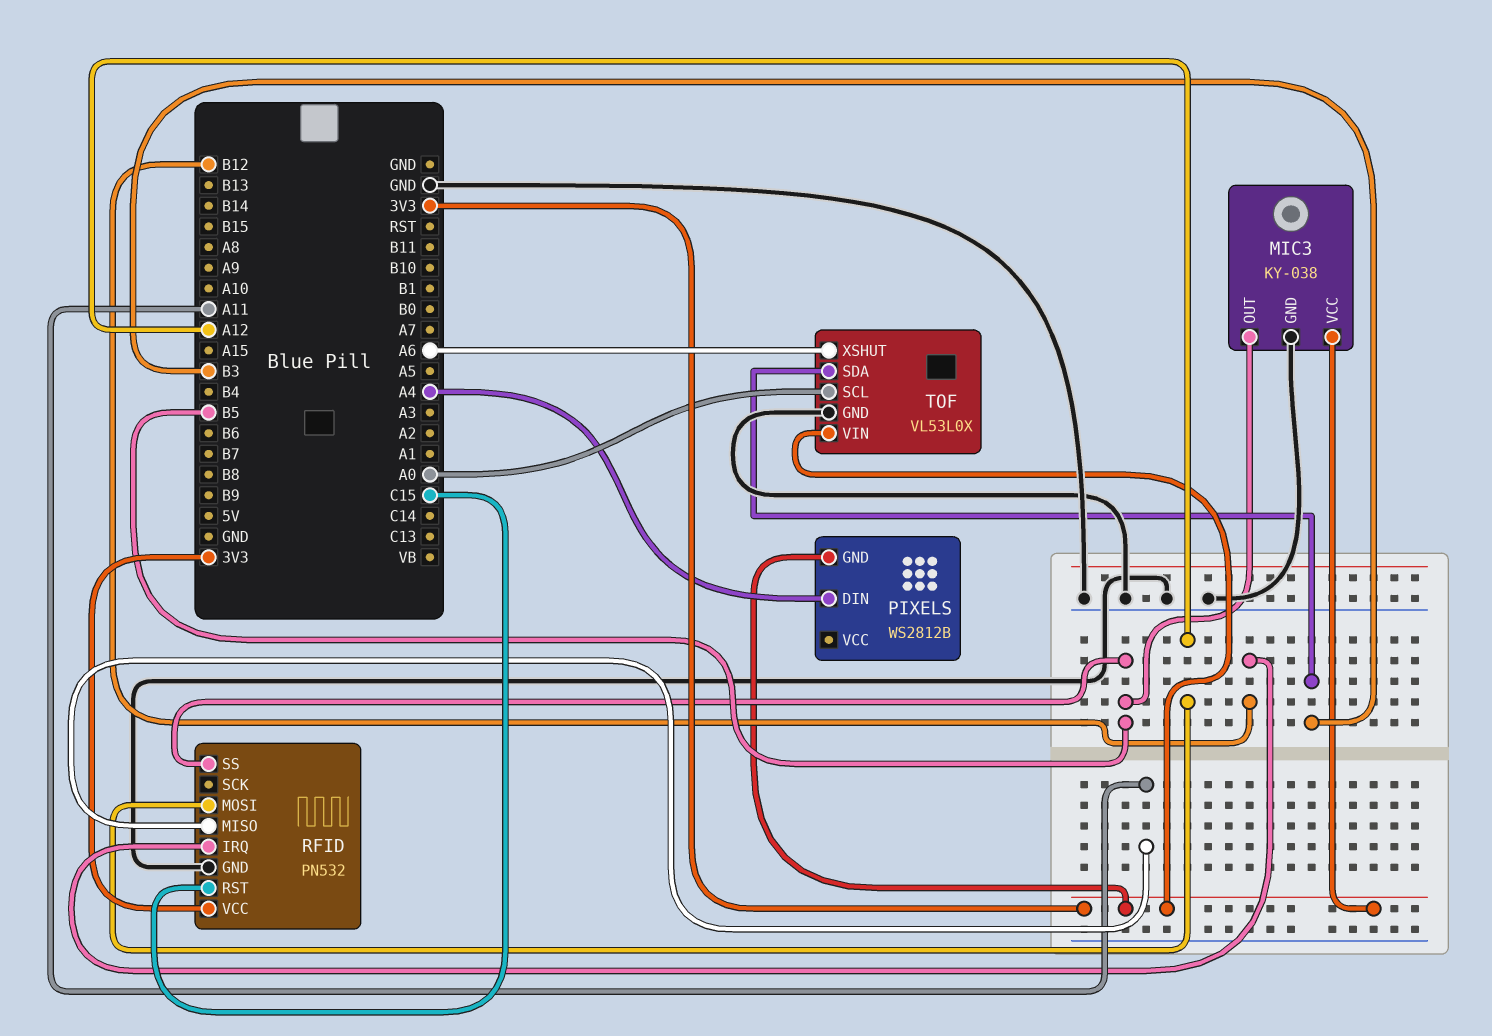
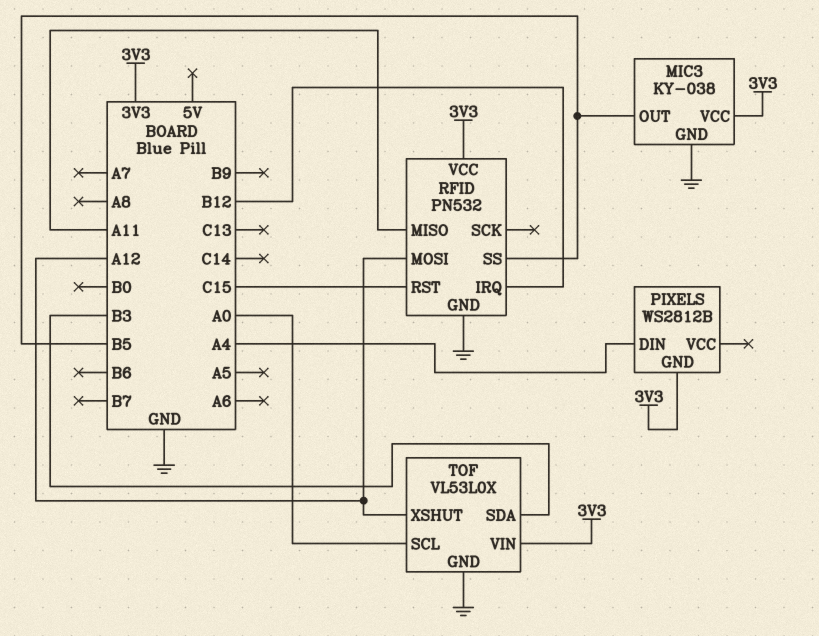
TOF pin XSHUT: A6 -> A12

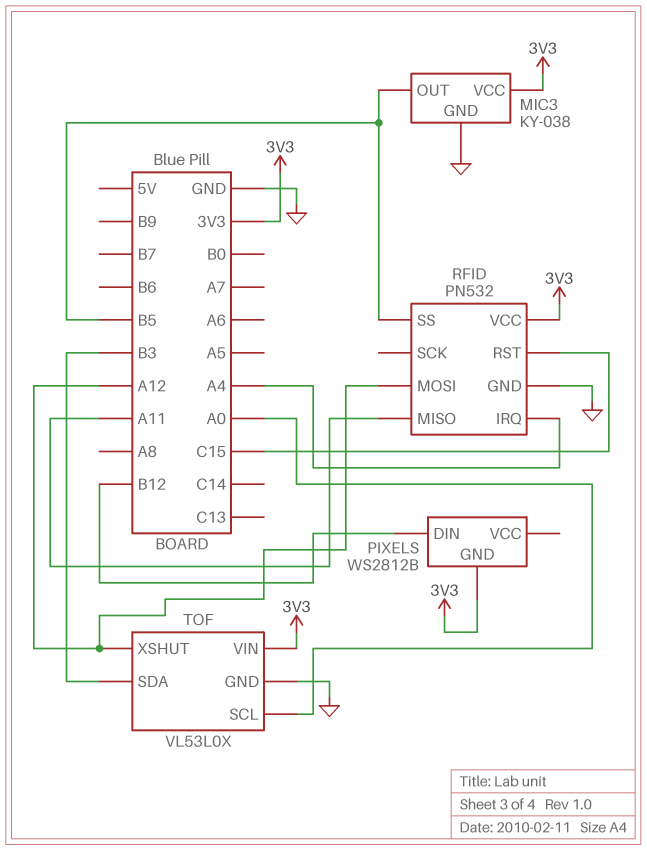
PIXELS pin DIN: A4 -> B12
RFID pin IRQ: B12 -> A4

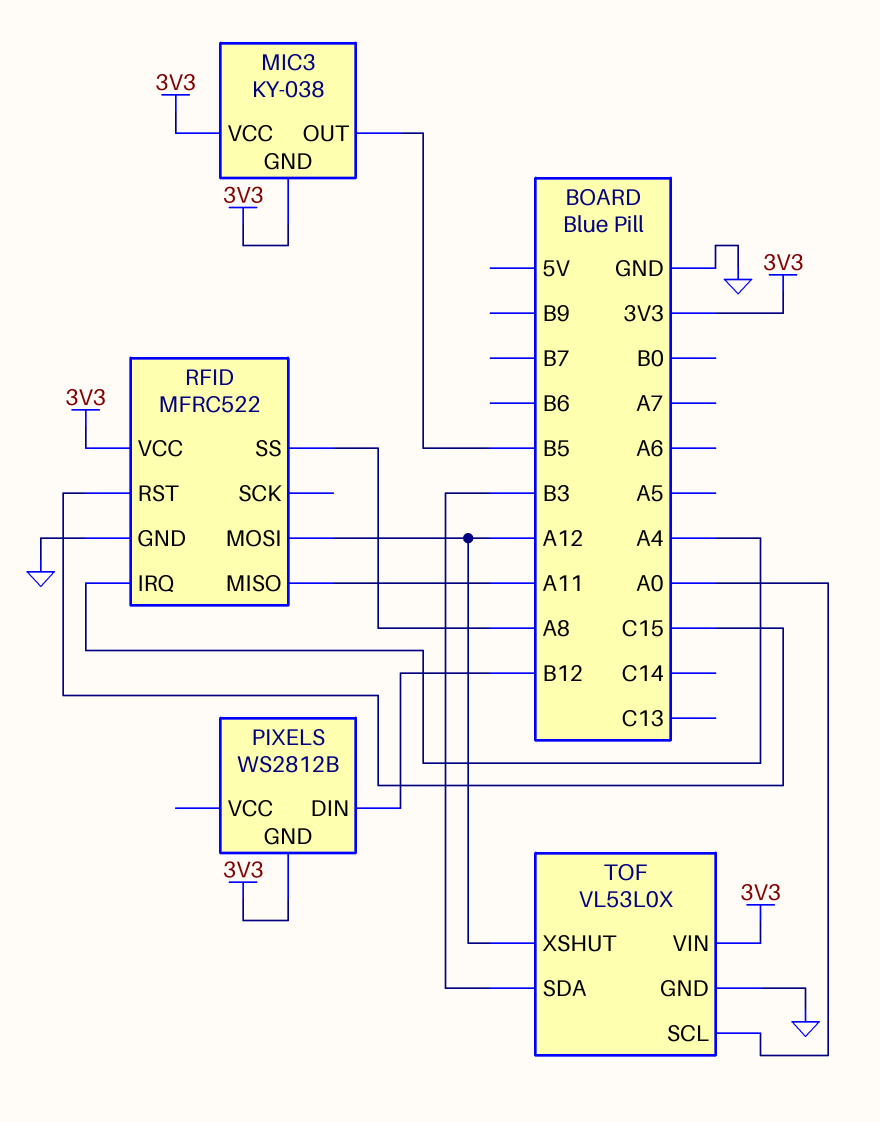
MIC3 pin GND: GND -> 3V3
RFID: PN532 -> MFRC522
RFID pin SS: B5 -> A8

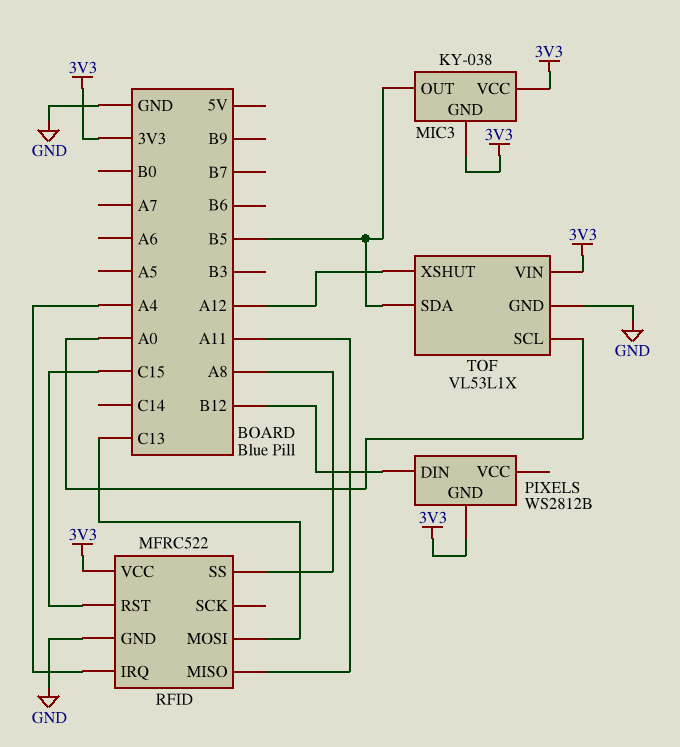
RFID pin MOSI: A12 -> C13
TOF: VL53L0X -> VL53L1X
TOF pin SDA: B3 -> B5

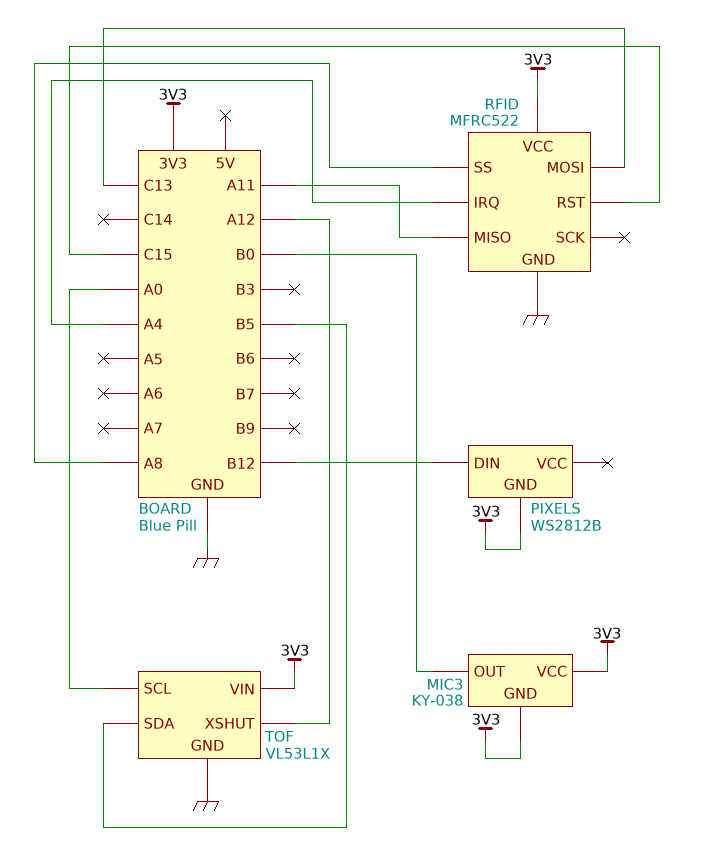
MIC3 pin OUT: B5 -> B0

